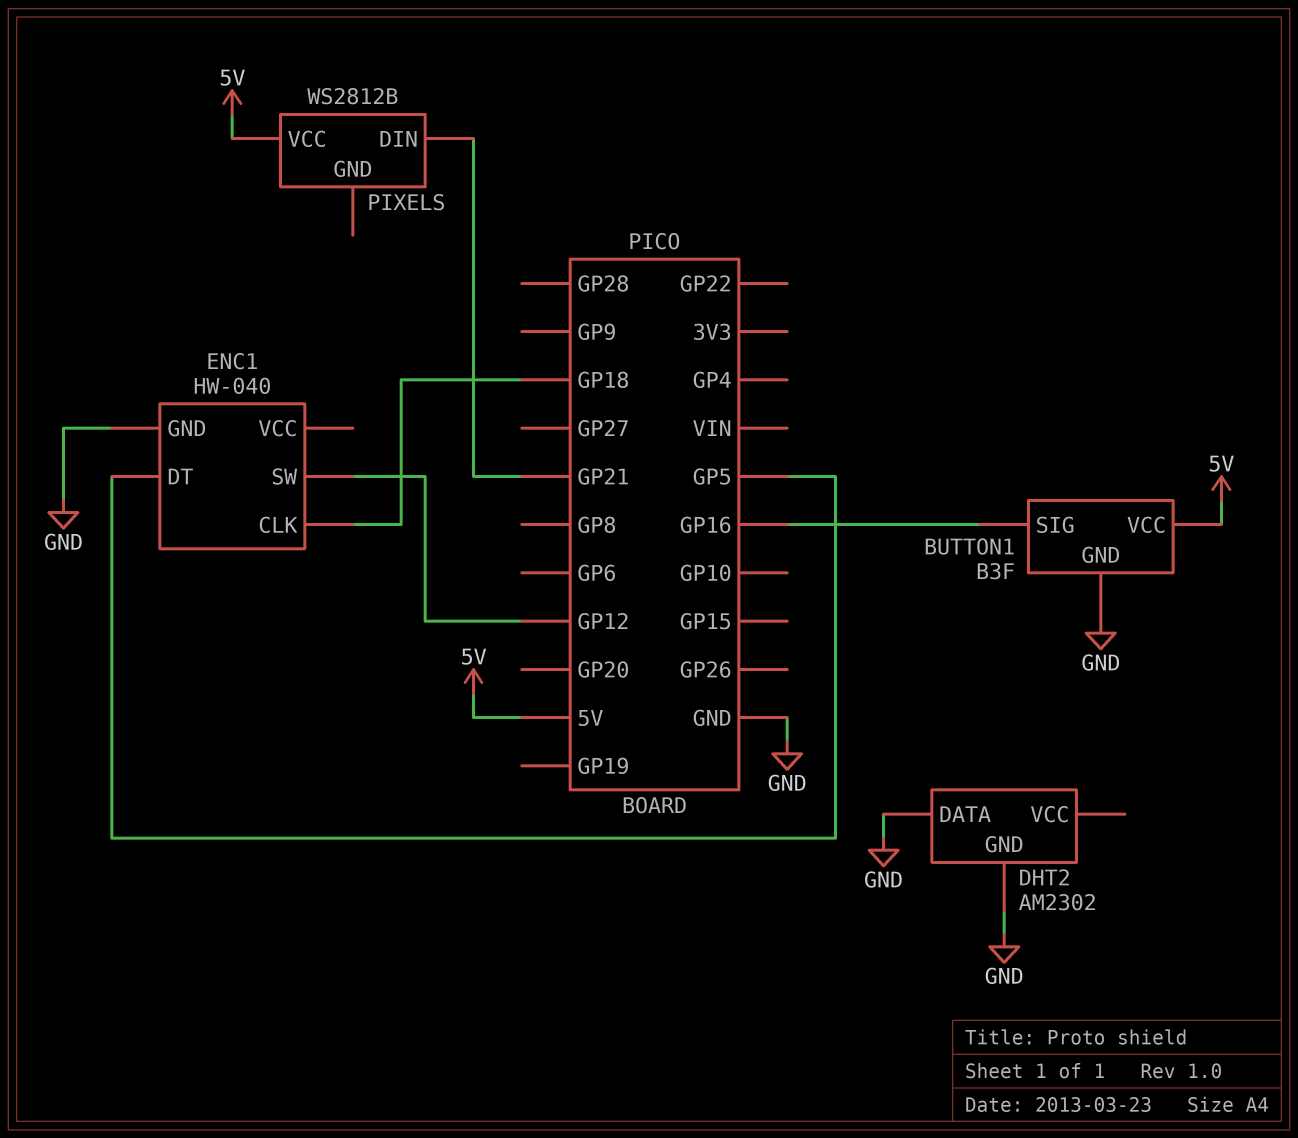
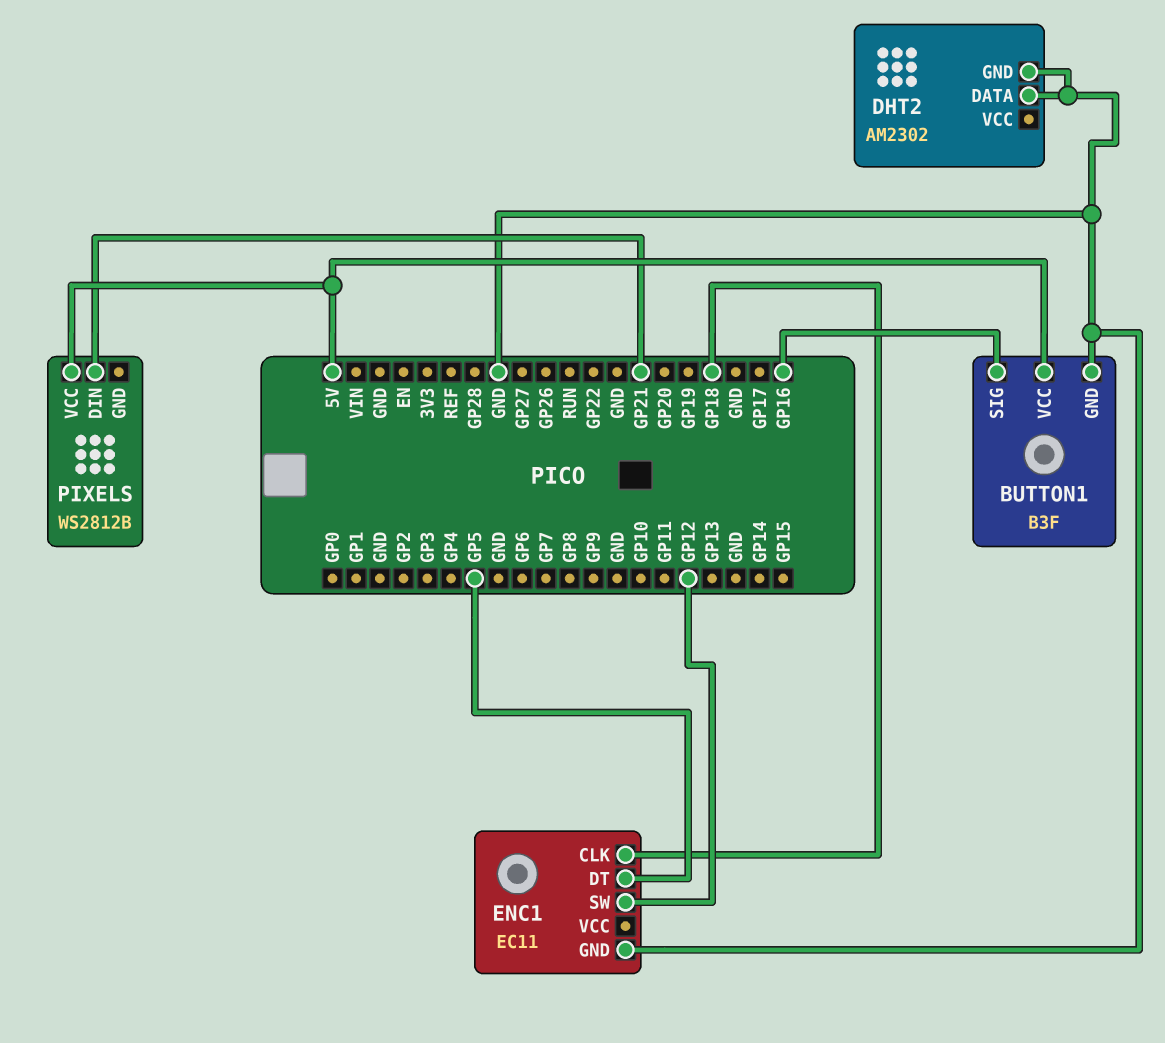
ENC1: HW-040 -> EC11

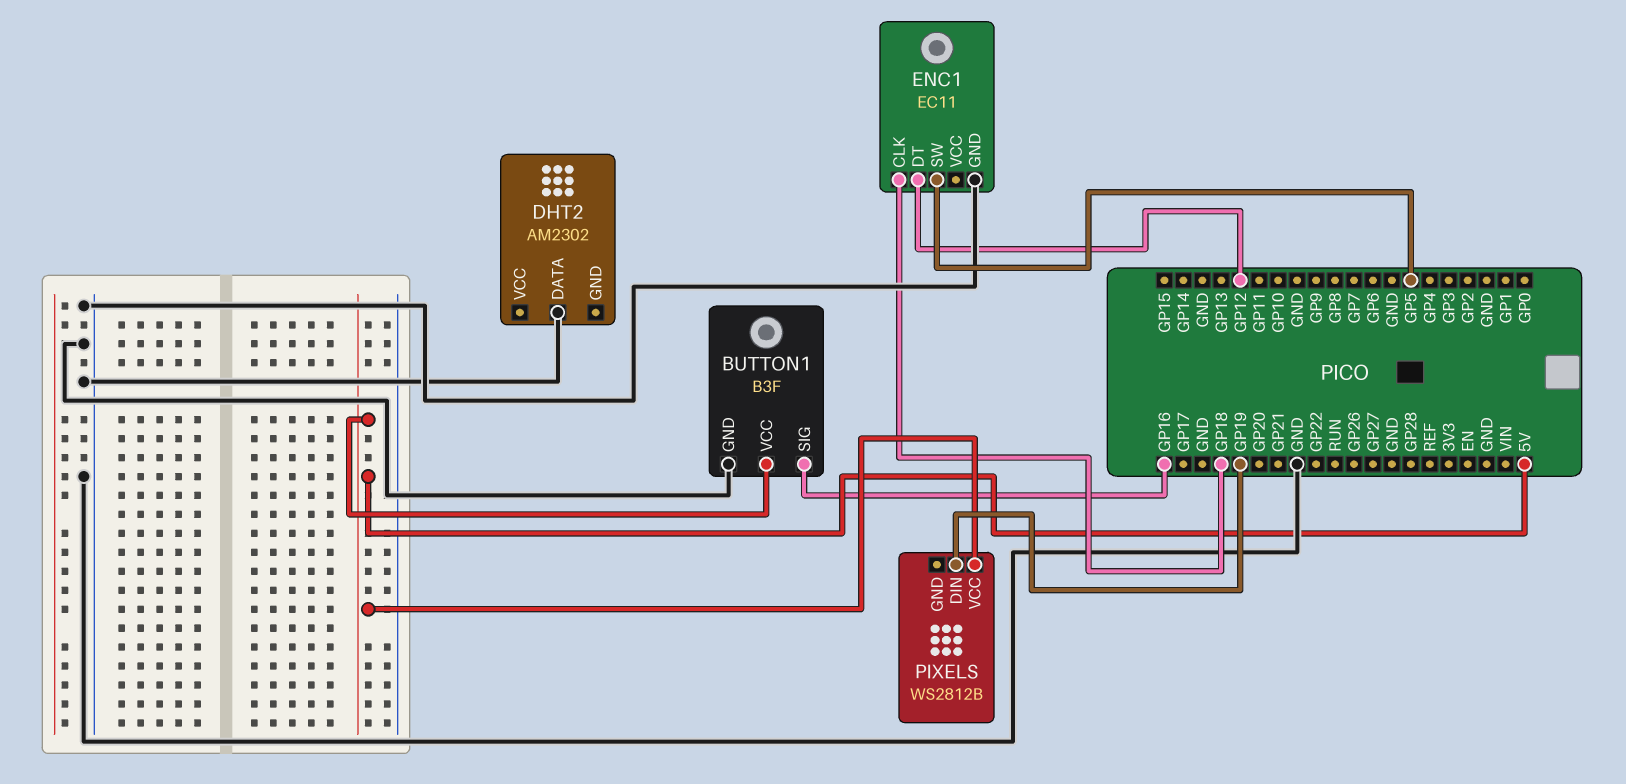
DHT2 pin GND: GND -> none
ENC1 pin DT: GP5 -> GP12
ENC1 pin SW: GP12 -> GP5
PIXELS pin DIN: GP21 -> GP19

